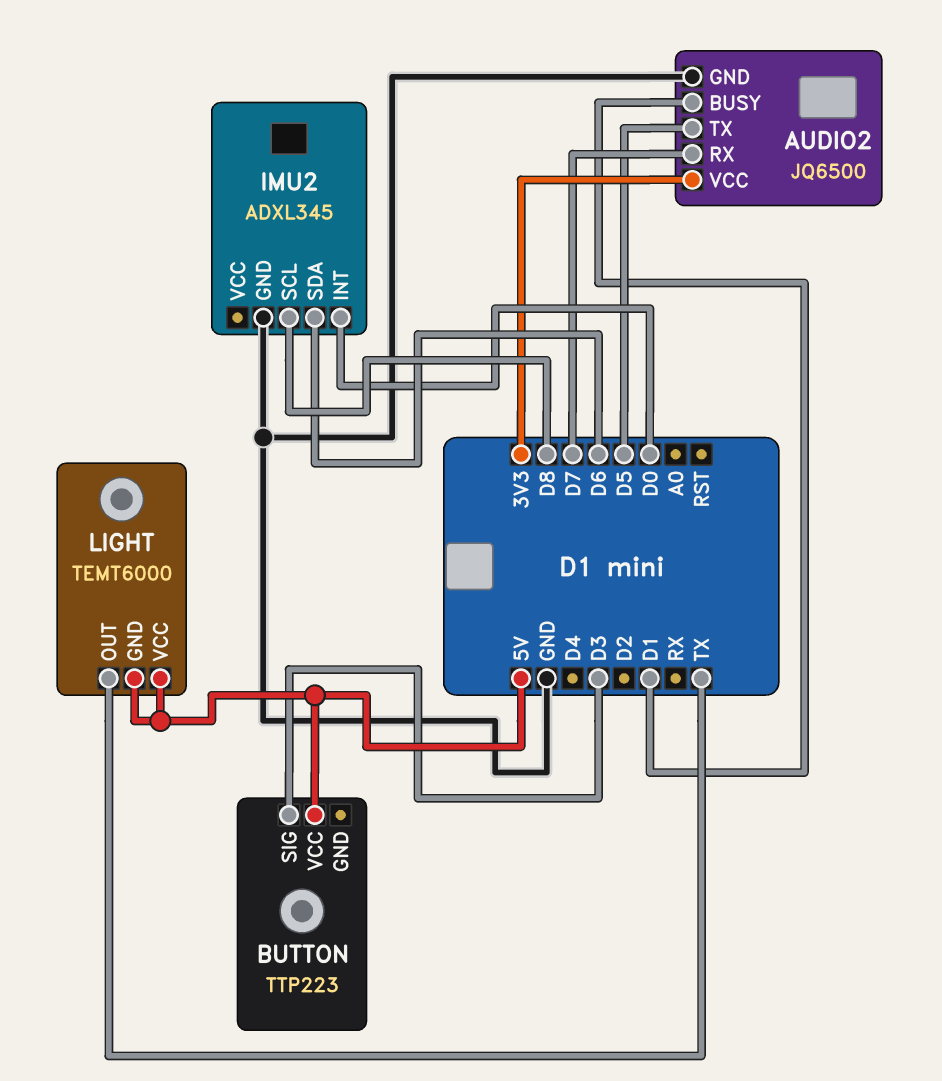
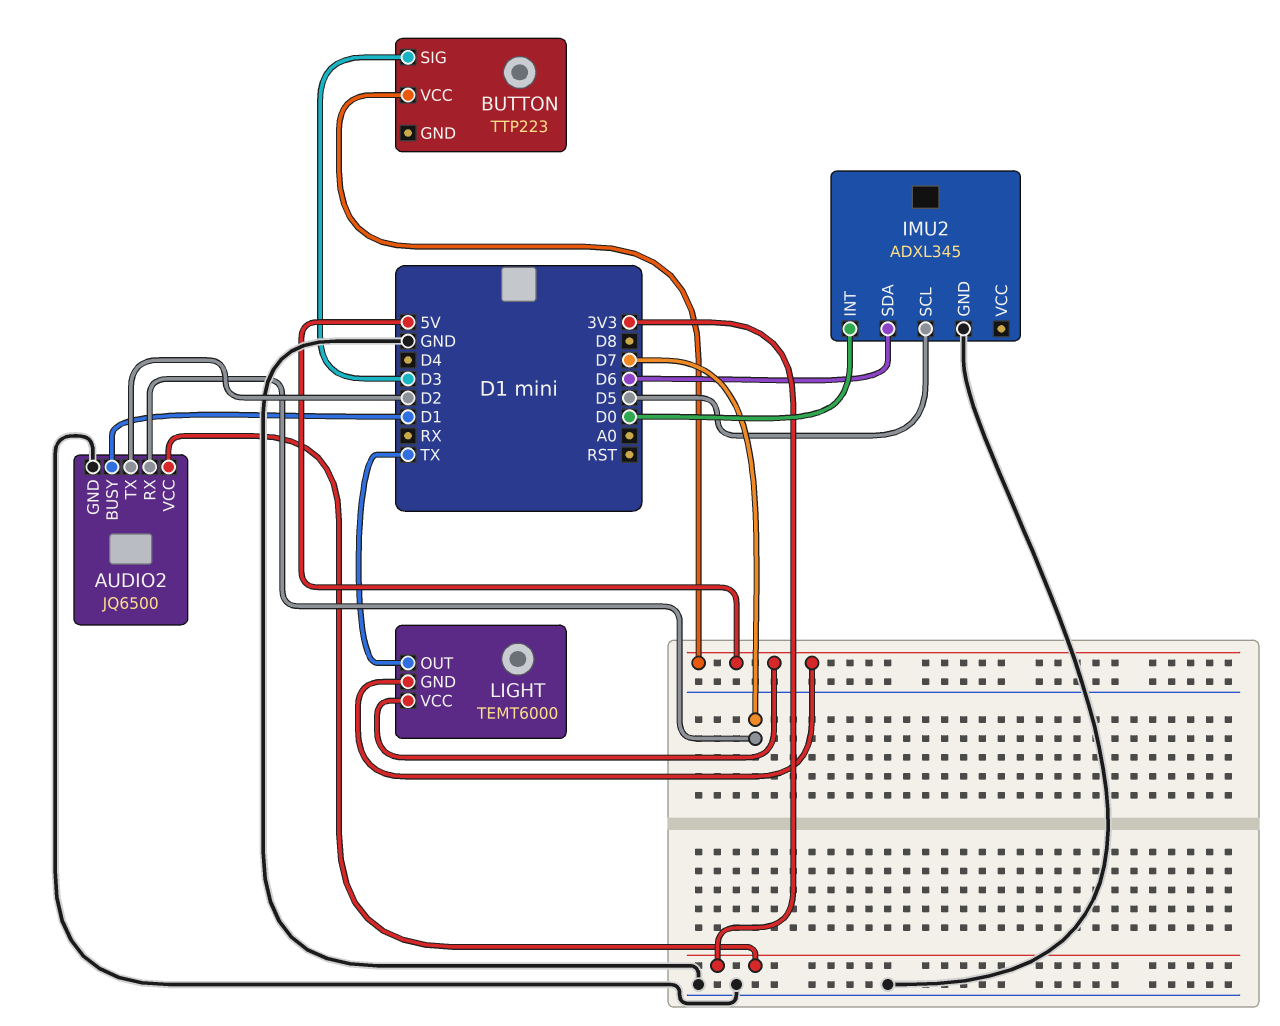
AUDIO2 pin TX: D5 -> D2
IMU2 pin SCL: D8 -> D5

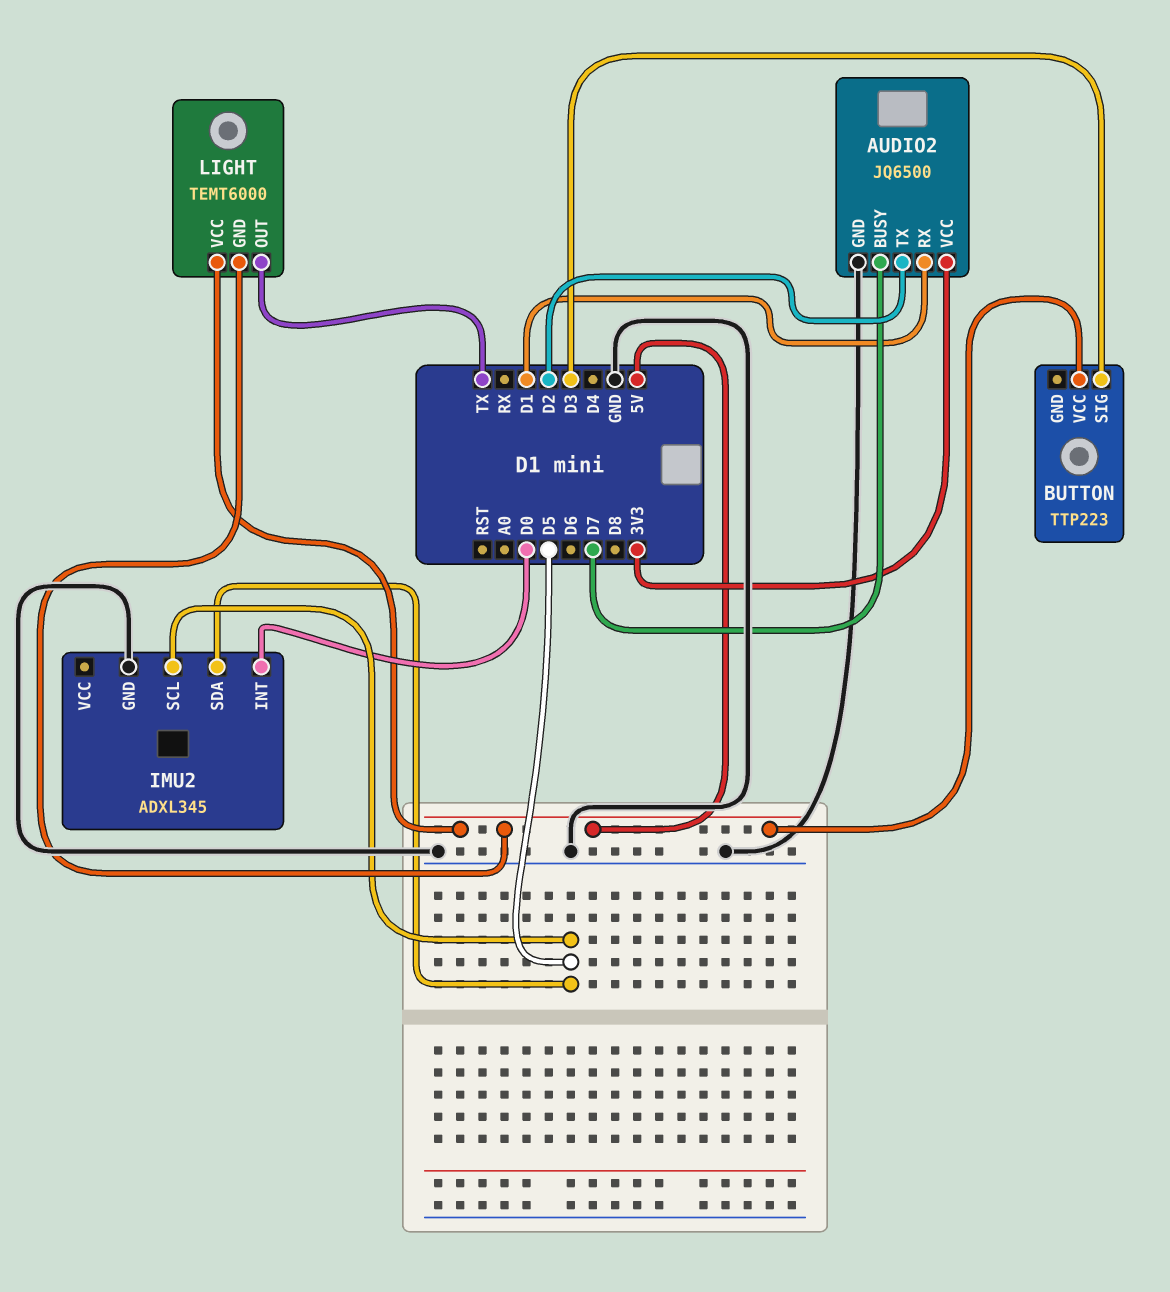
AUDIO2 pin BUSY: D1 -> D7
AUDIO2 pin RX: D7 -> D1
IMU2 pin SDA: D6 -> D5

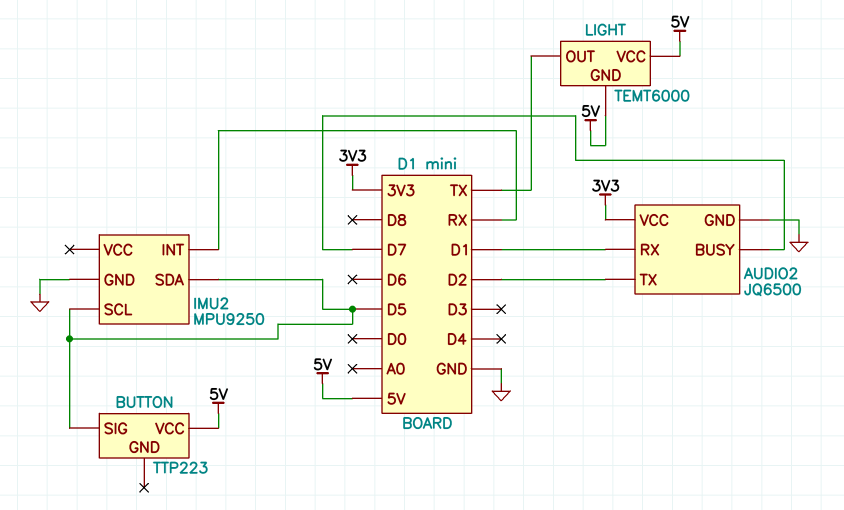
BUTTON pin SIG: D3 -> D5
IMU2: ADXL345 -> MPU9250
IMU2 pin INT: D0 -> RX

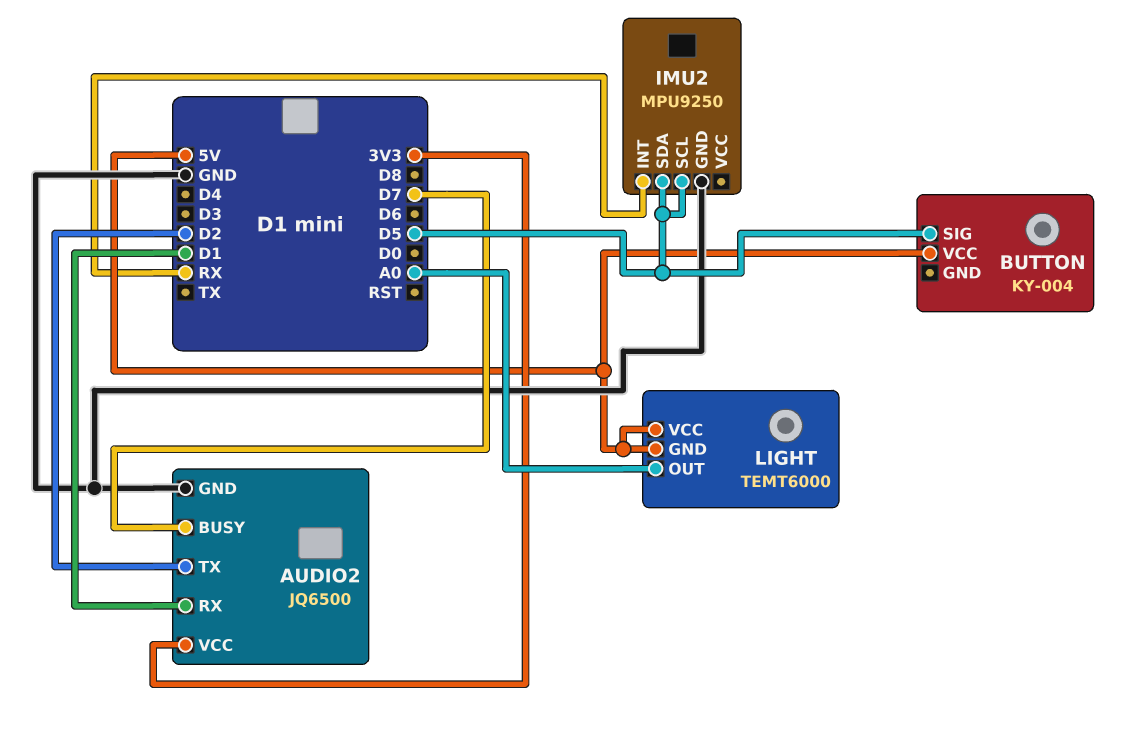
BUTTON: TTP223 -> KY-004
LIGHT pin OUT: TX -> A0

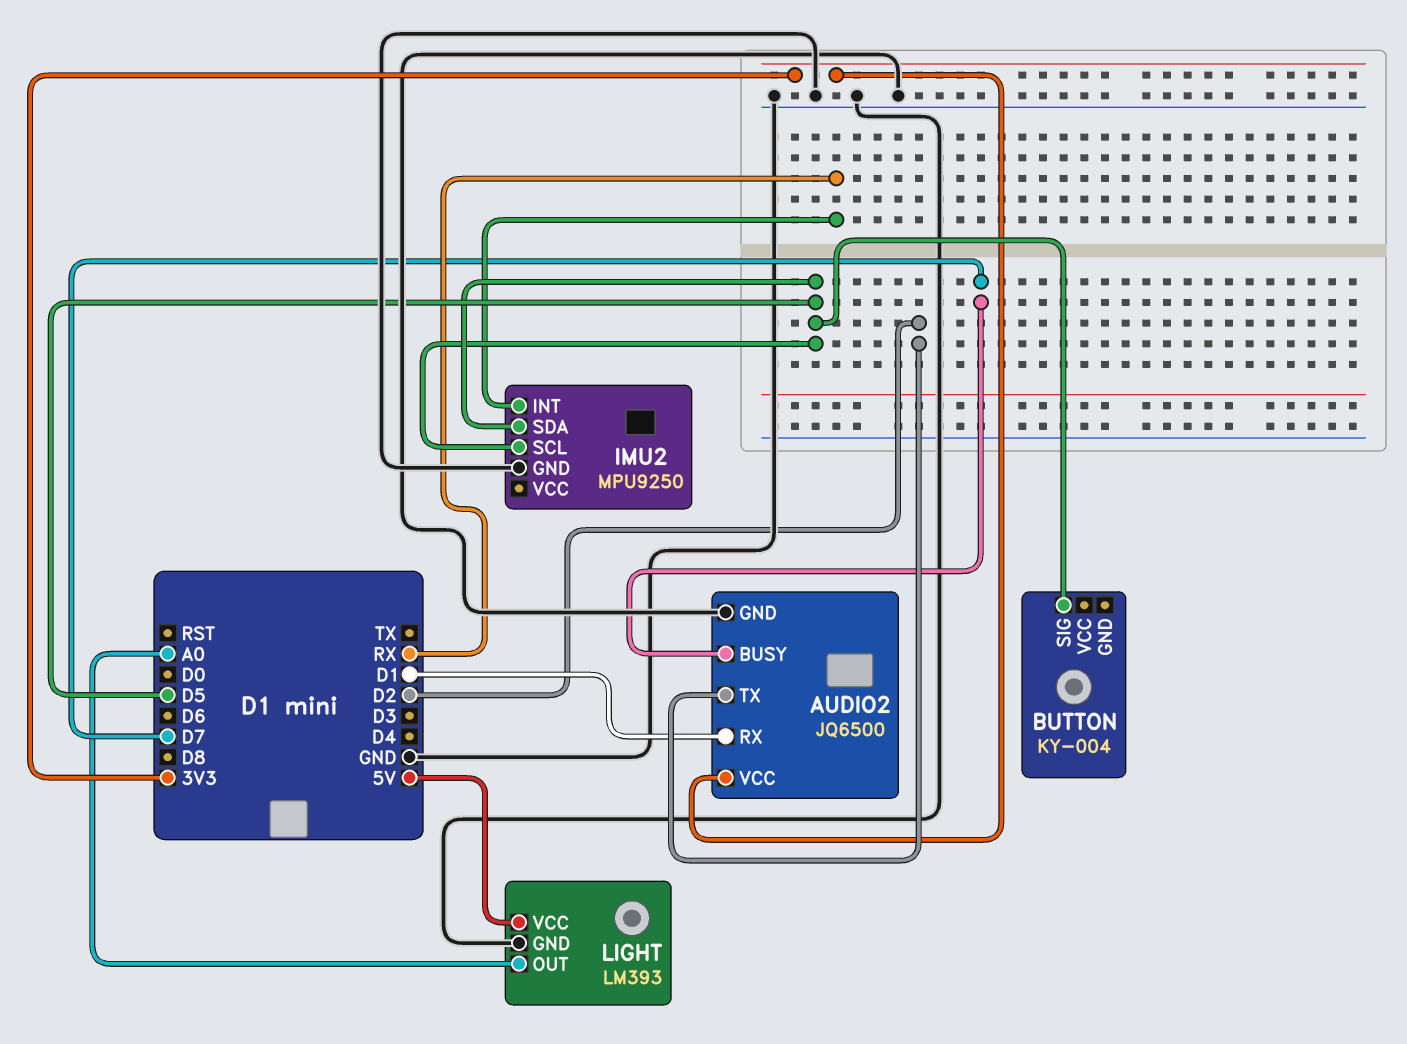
BUTTON pin VCC: 5V -> none
LIGHT: TEMT6000 -> LM393
LIGHT pin GND: 5V -> GND

